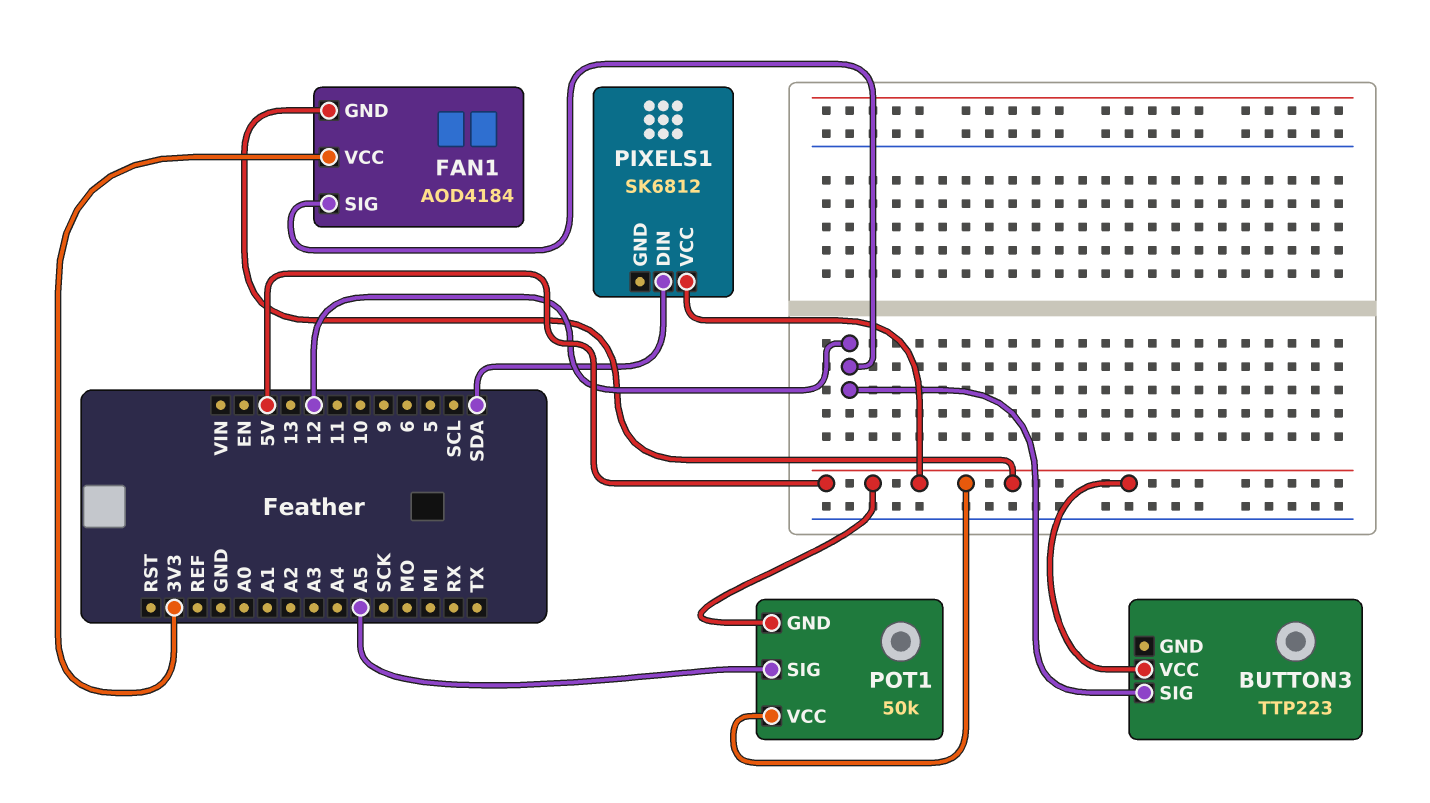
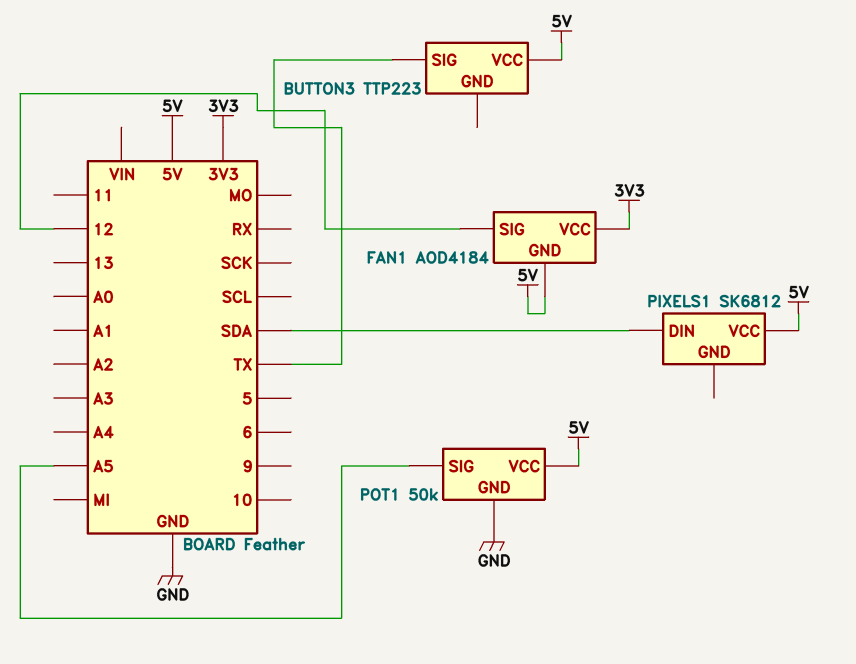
BUTTON3 pin SIG: 12 -> TX
POT1 pin GND: 5V -> GND

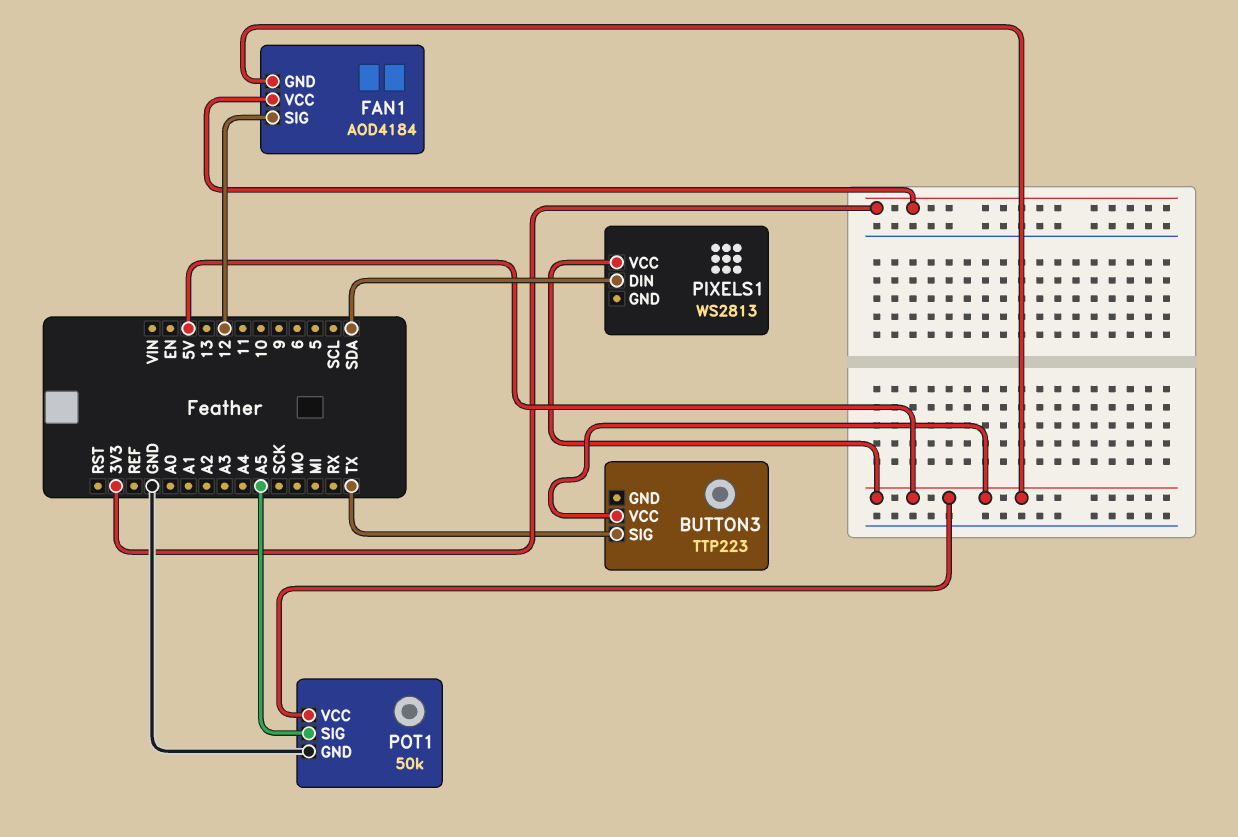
PIXELS1: SK6812 -> WS2813

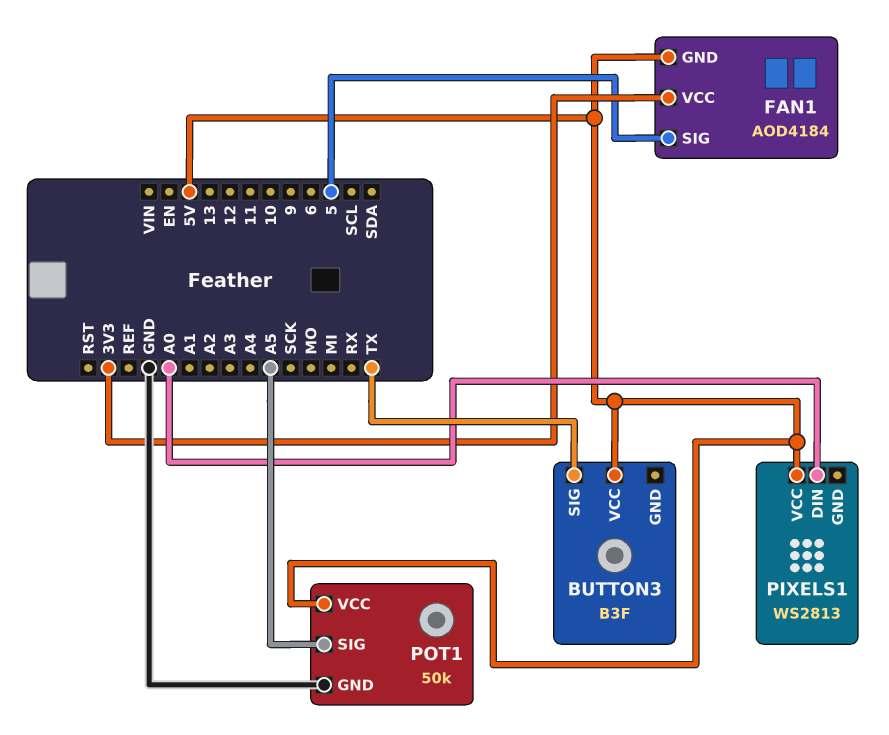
BUTTON3: TTP223 -> B3F
FAN1 pin SIG: 12 -> 5
PIXELS1 pin DIN: SDA -> A0

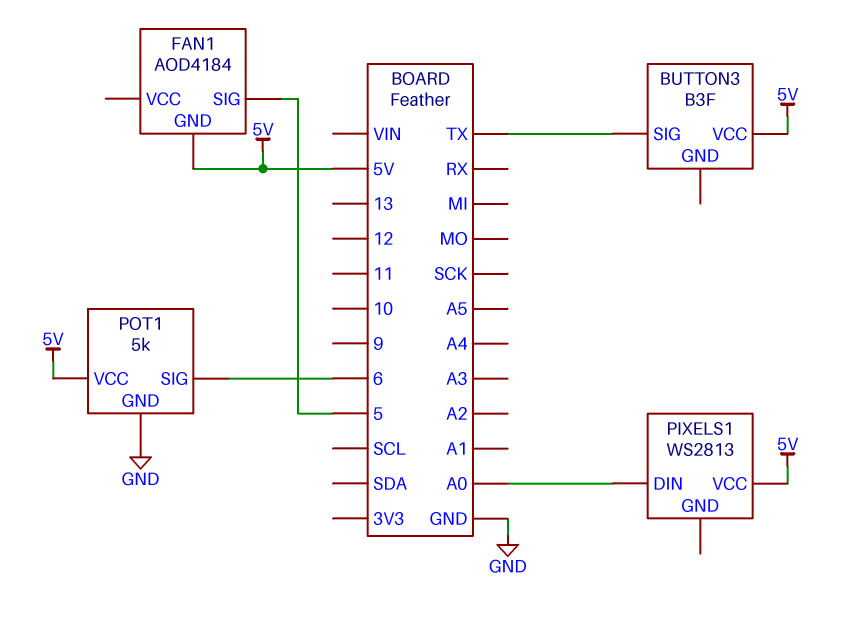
FAN1 pin VCC: 3V3 -> none
POT1: 50k -> 5k
POT1 pin SIG: A5 -> 6

